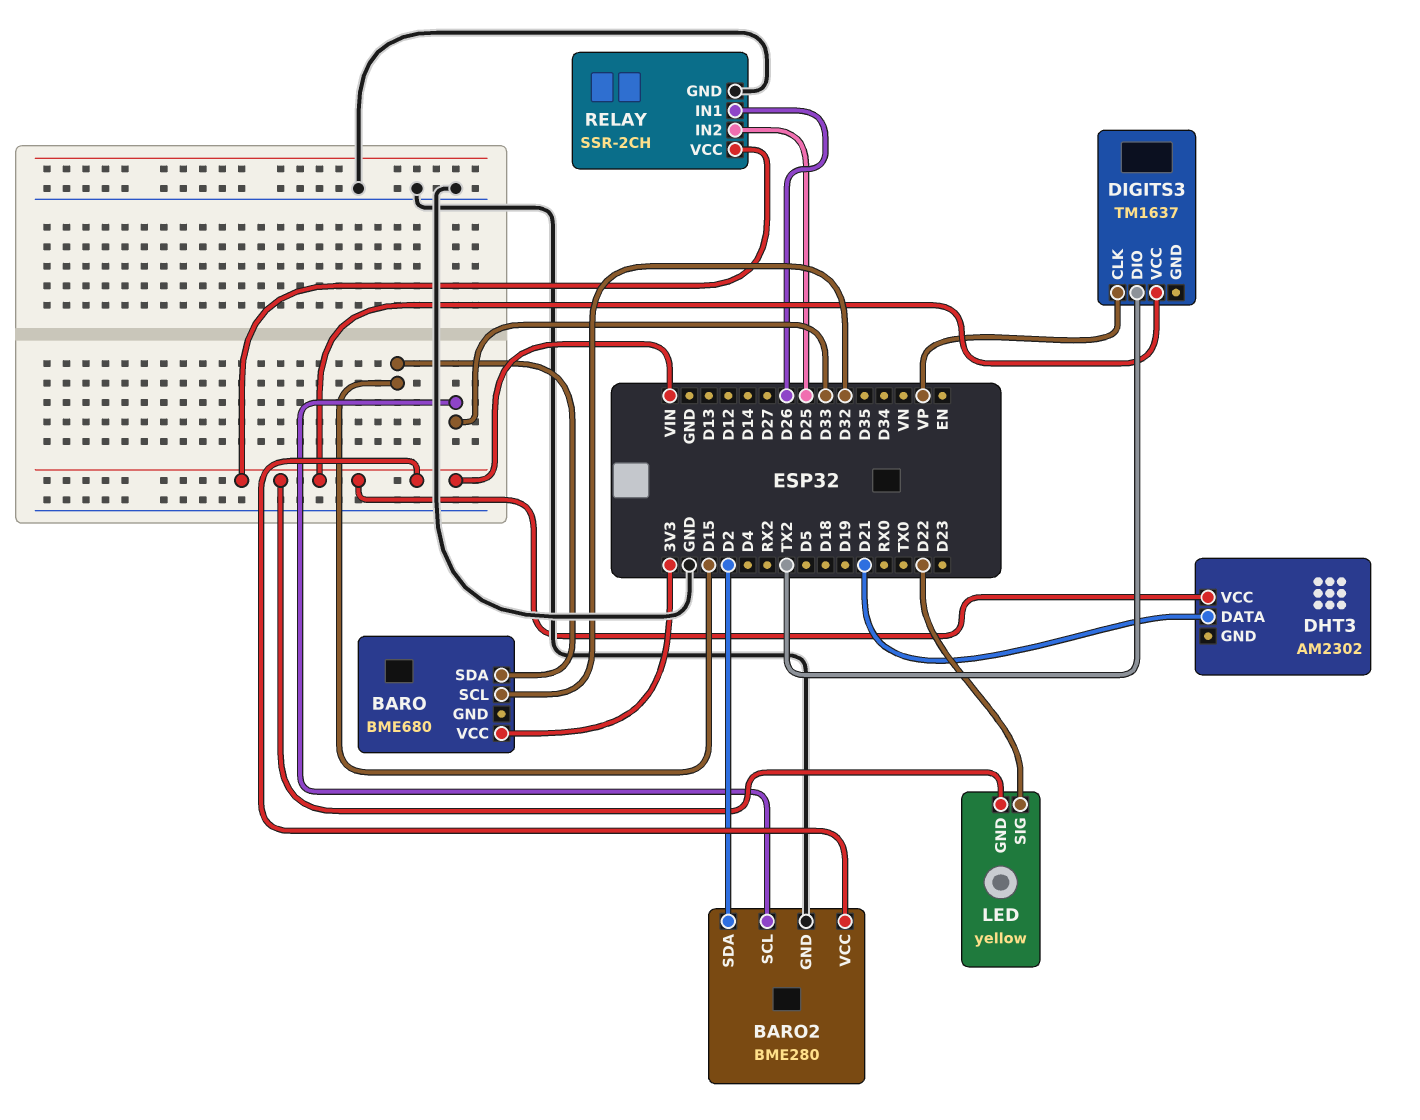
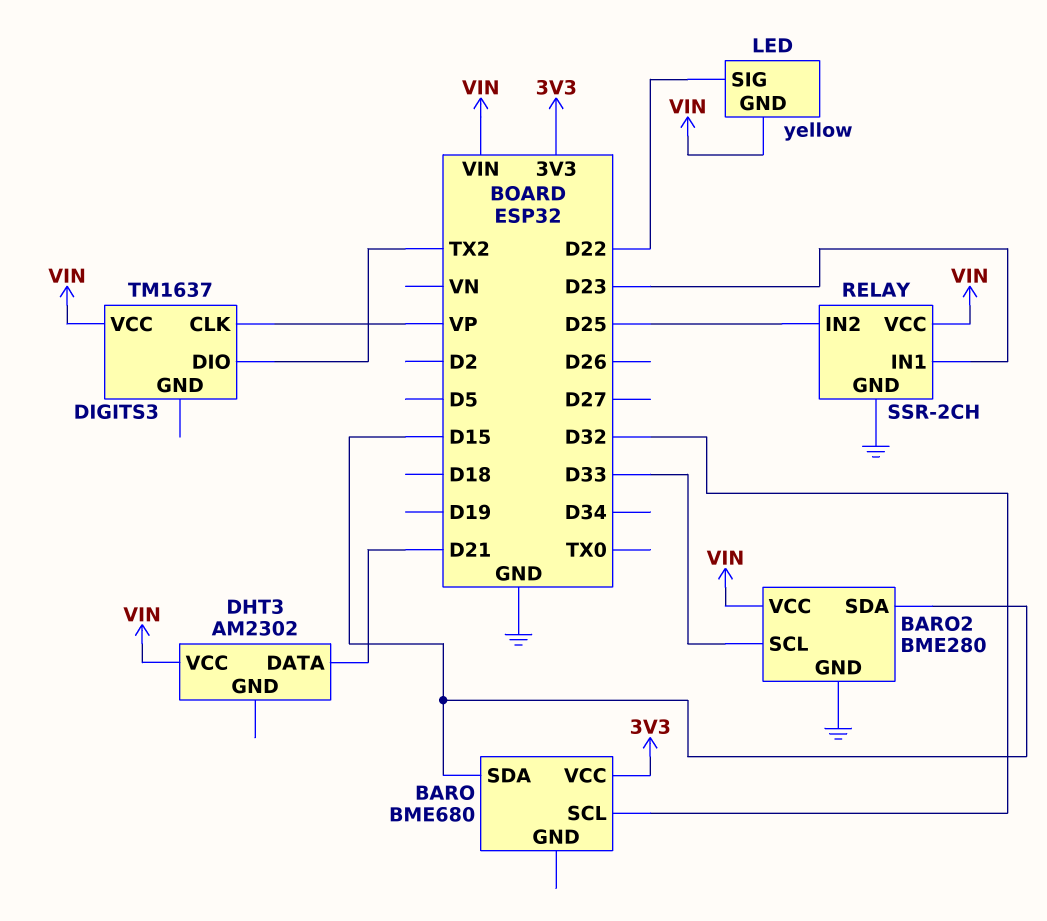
BARO2 pin SDA: D2 -> D15
RELAY pin IN1: D26 -> D23

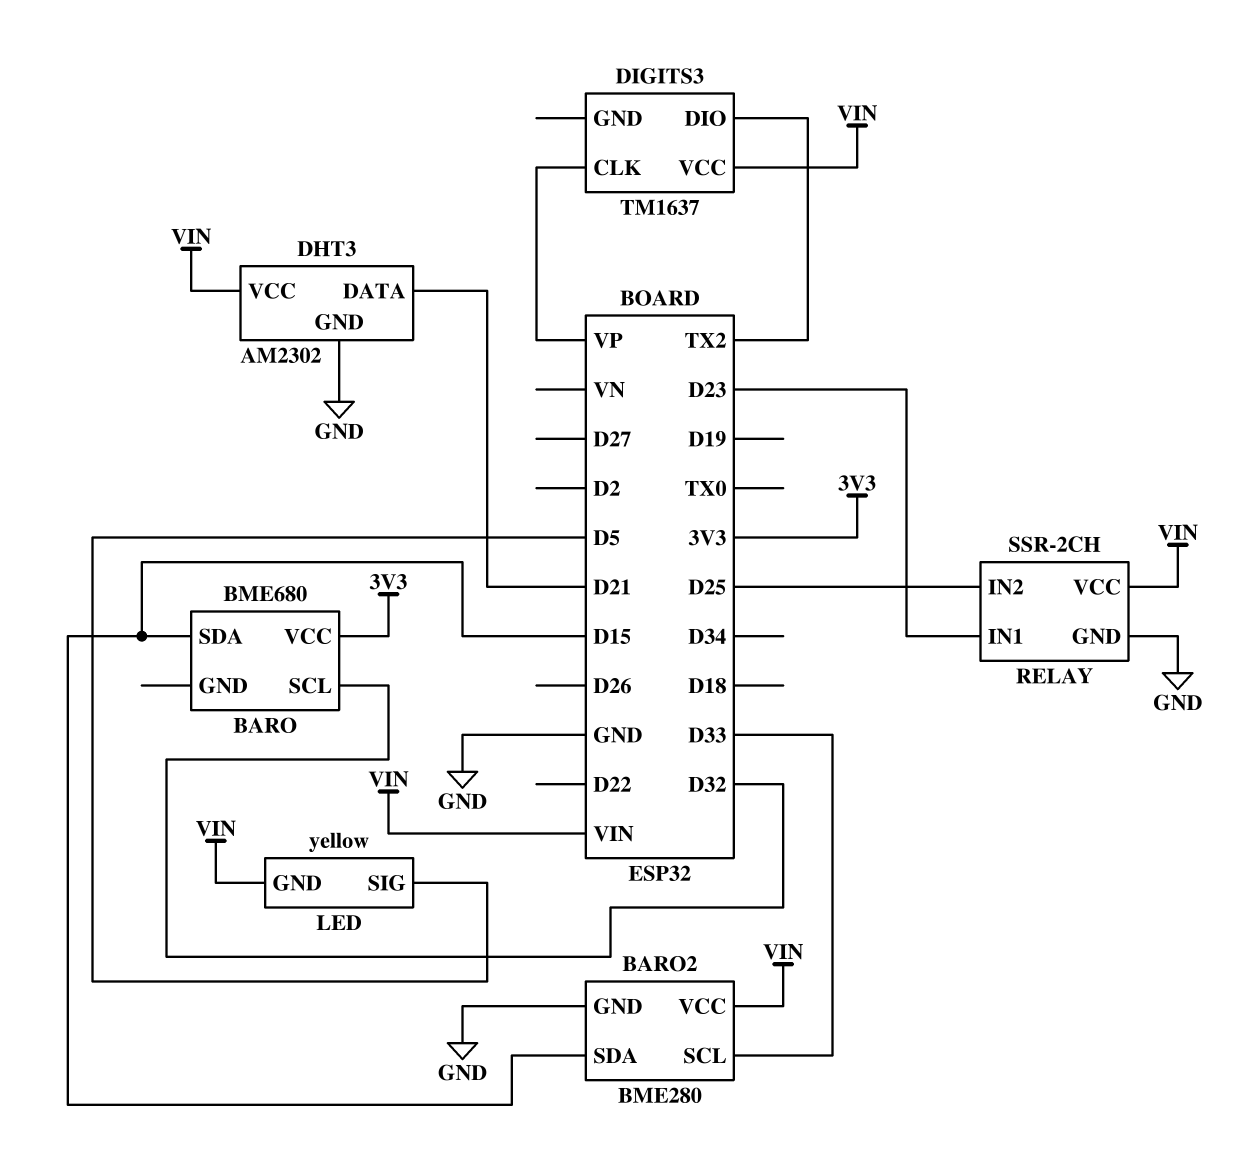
DHT3 pin GND: none -> GND
LED pin SIG: D22 -> D5

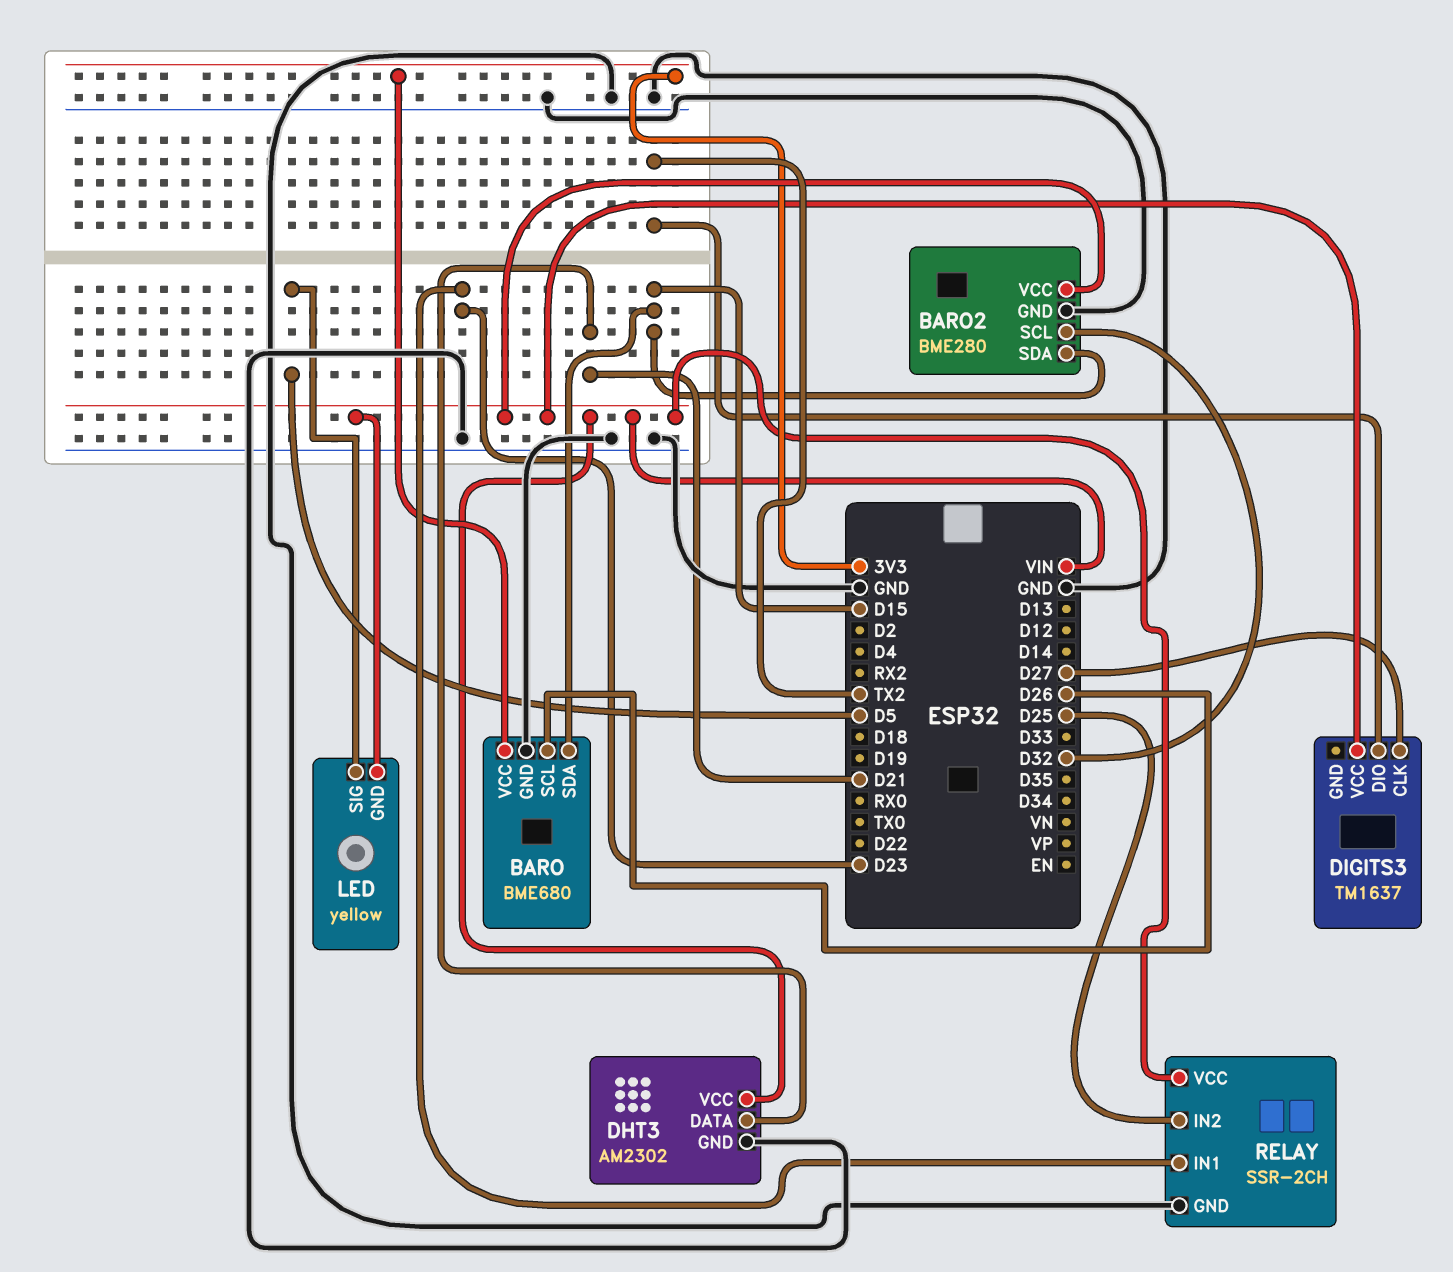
BARO pin GND: none -> GND
BARO pin SCL: D32 -> D26
BARO2 pin SCL: D33 -> D32
DIGITS3 pin CLK: VP -> D27

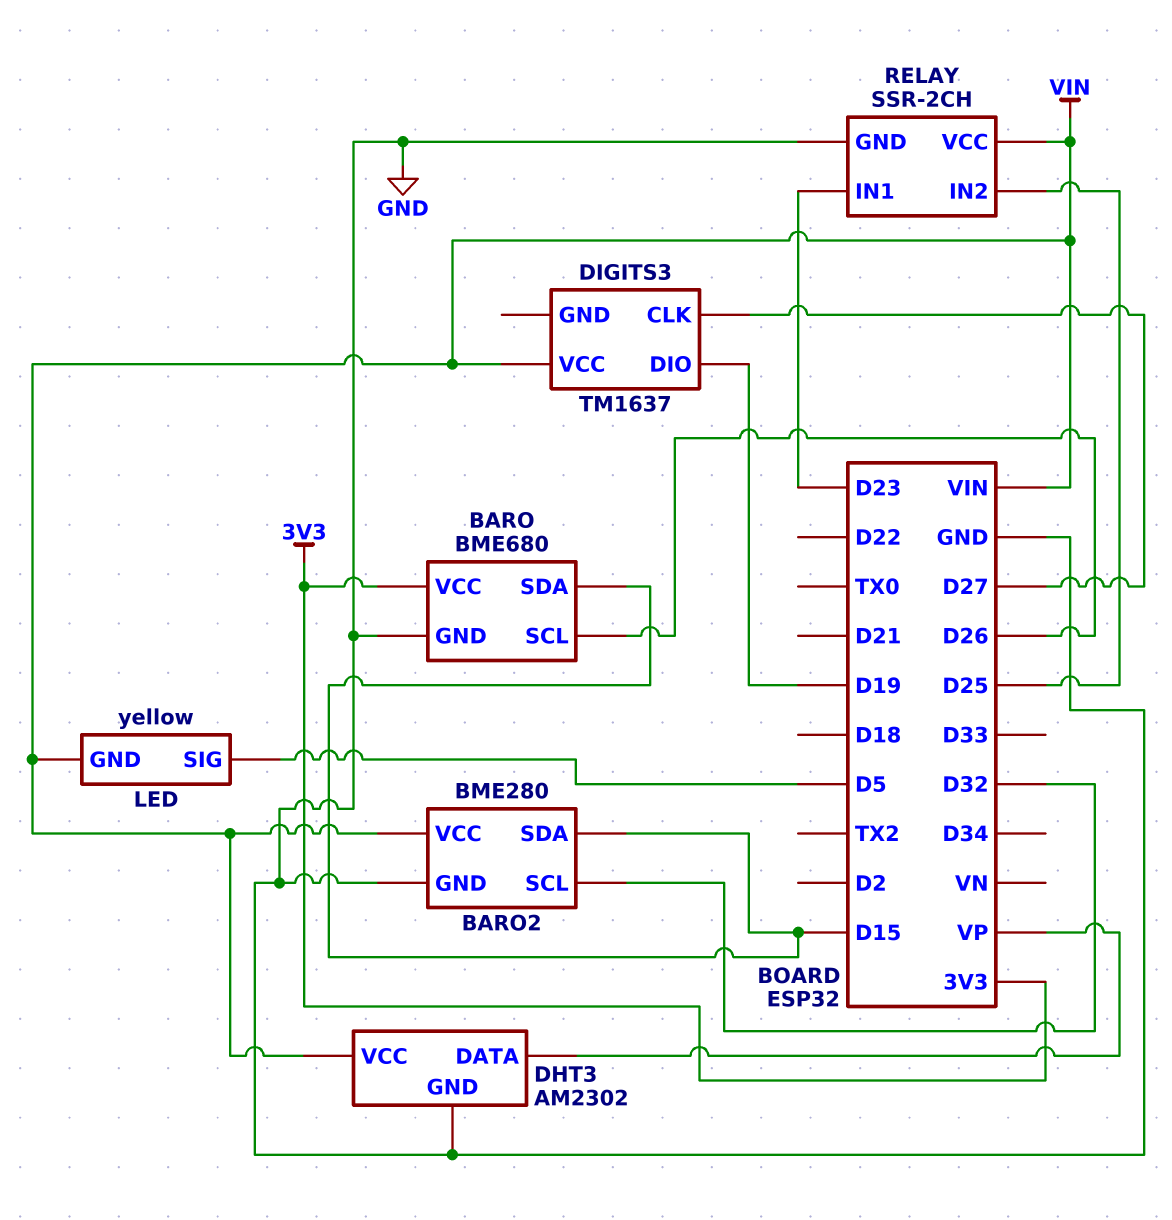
DHT3 pin DATA: D21 -> VP
DIGITS3 pin DIO: TX2 -> D19

